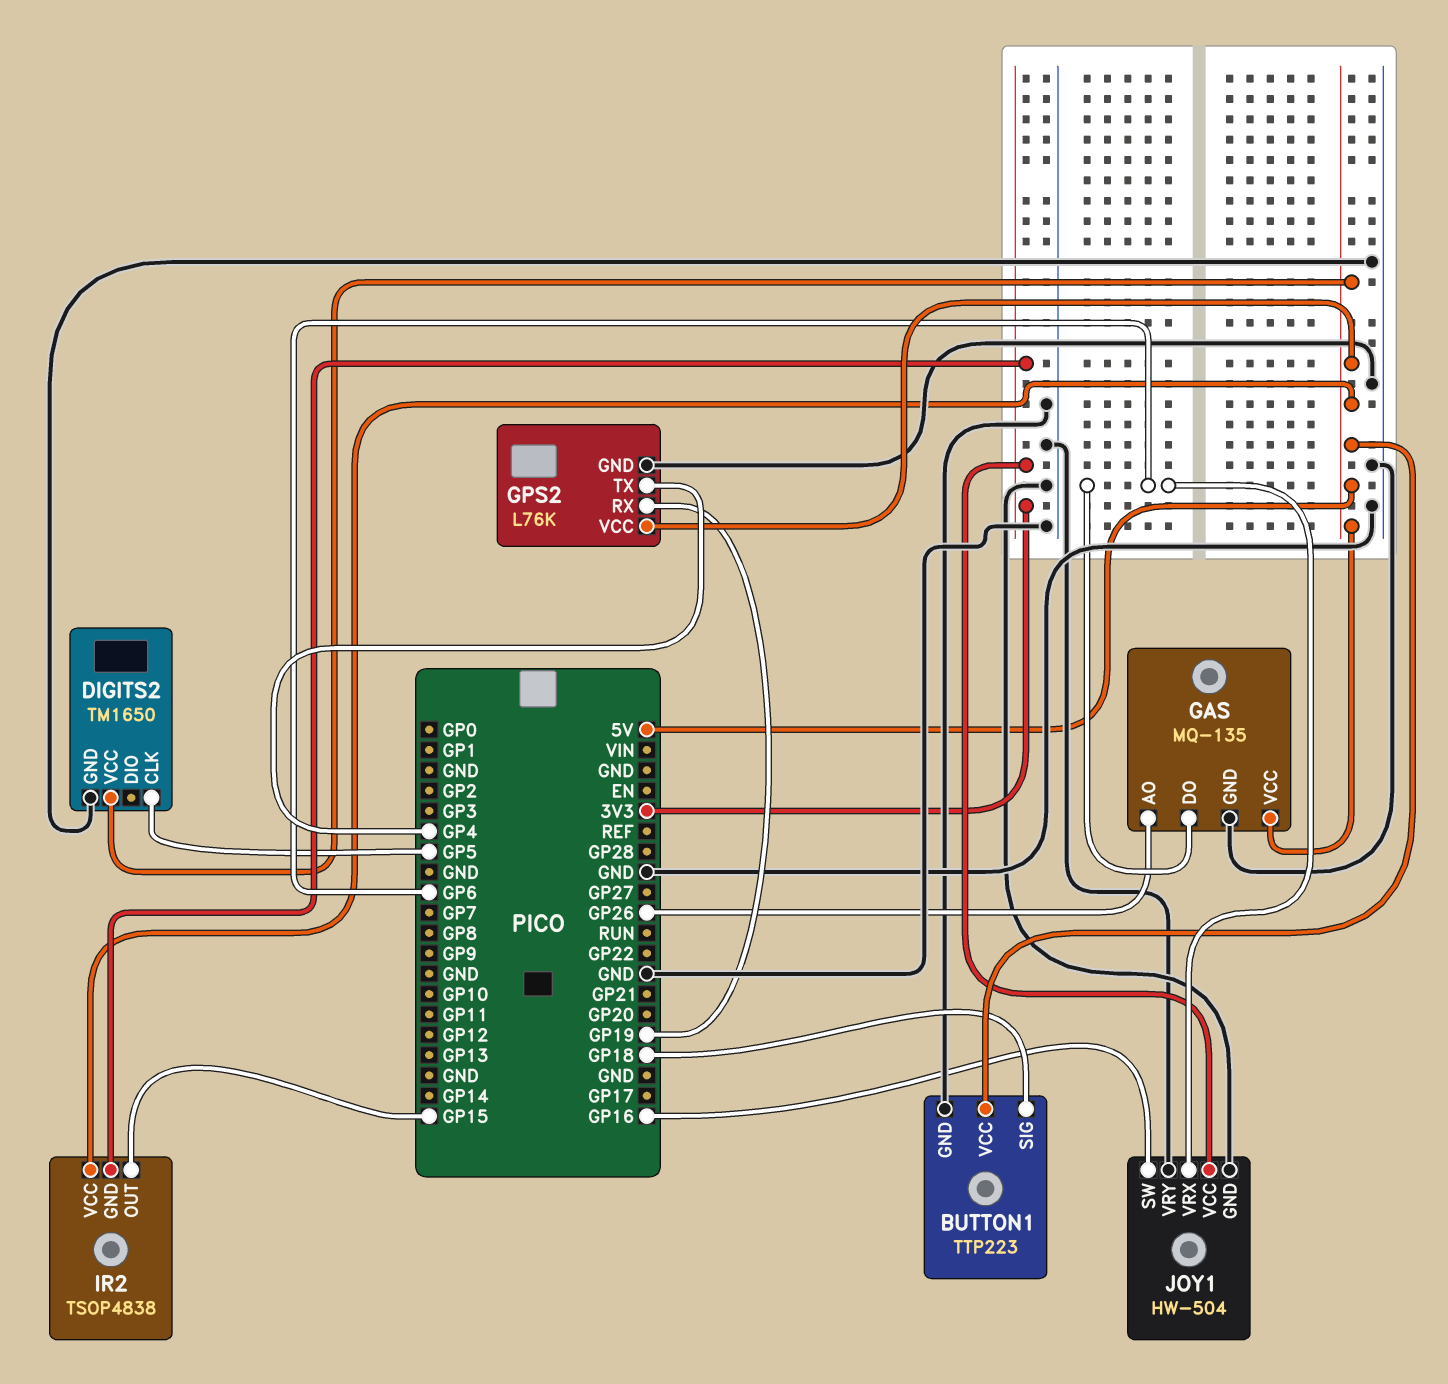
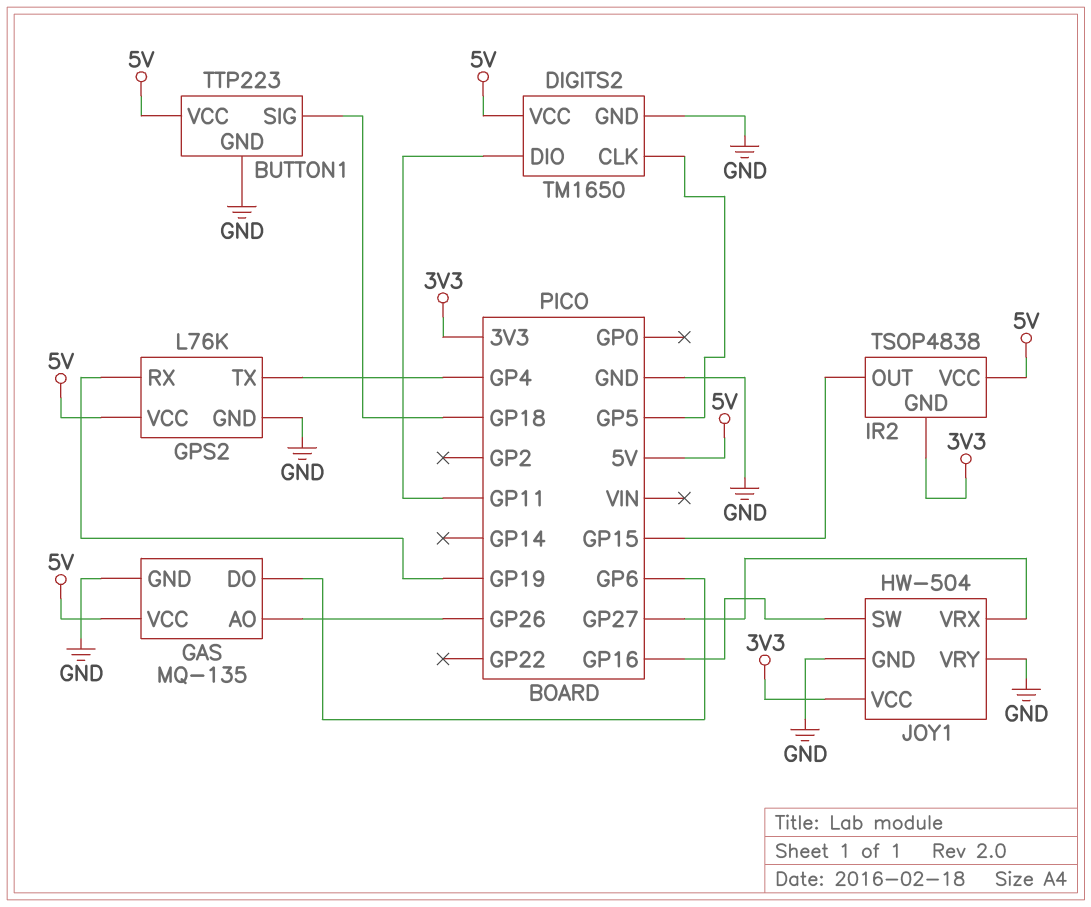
DIGITS2 pin DIO: none -> GP11
JOY1 pin VRX: GP6 -> GP27

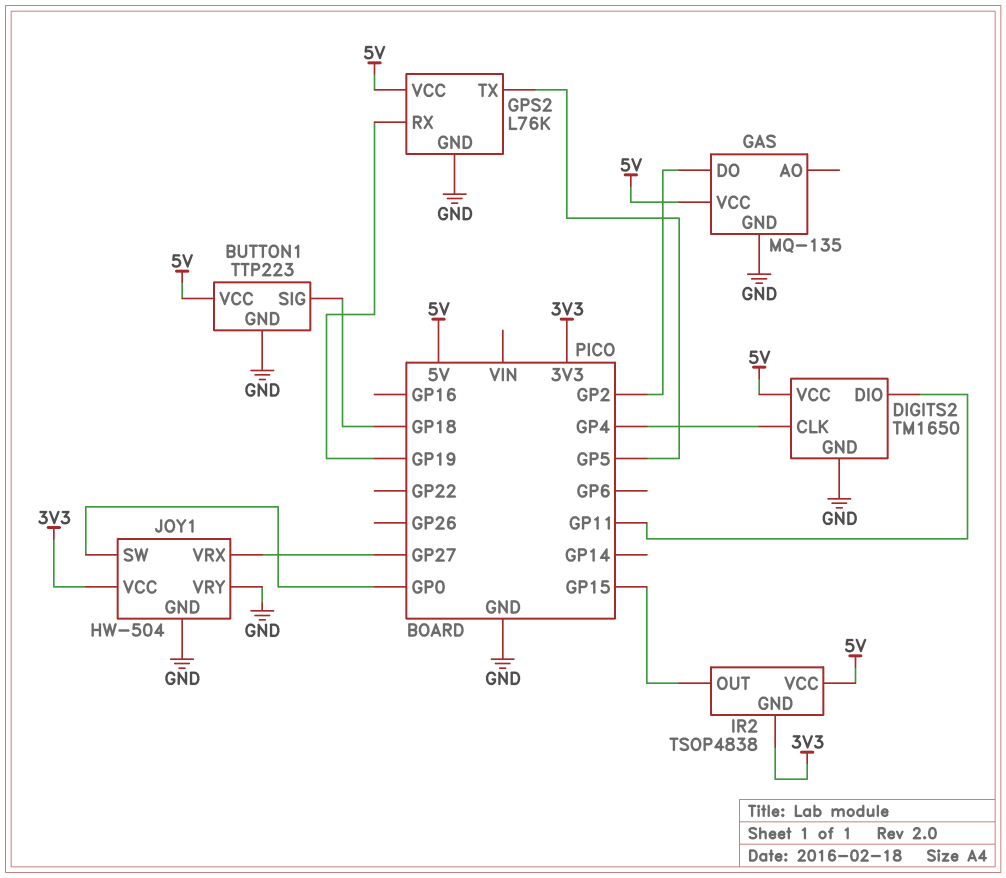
DIGITS2 pin CLK: GP5 -> GP4
GAS pin AO: GP26 -> none
GAS pin DO: GP6 -> GP2
GPS2 pin TX: GP4 -> GP5
JOY1 pin SW: GP16 -> GP0

